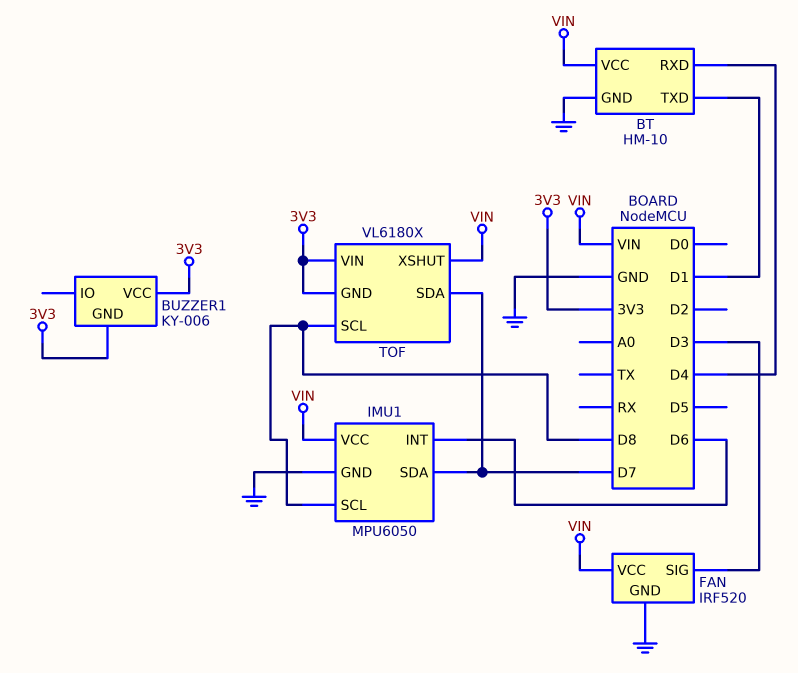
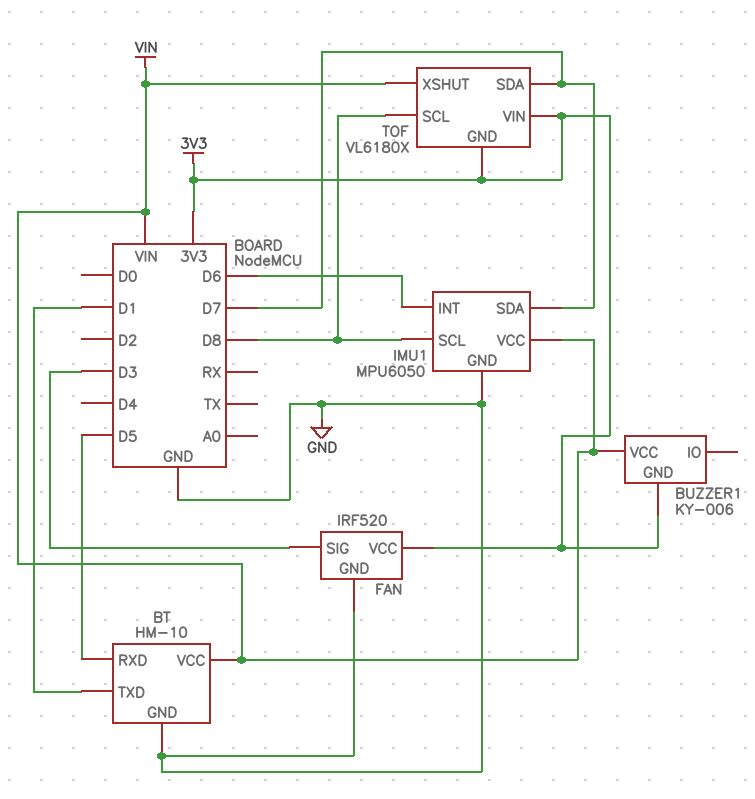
BT pin RXD: D4 -> D5
BUZZER1 pin VCC: 3V3 -> VIN
FAN pin VCC: VIN -> 3V3

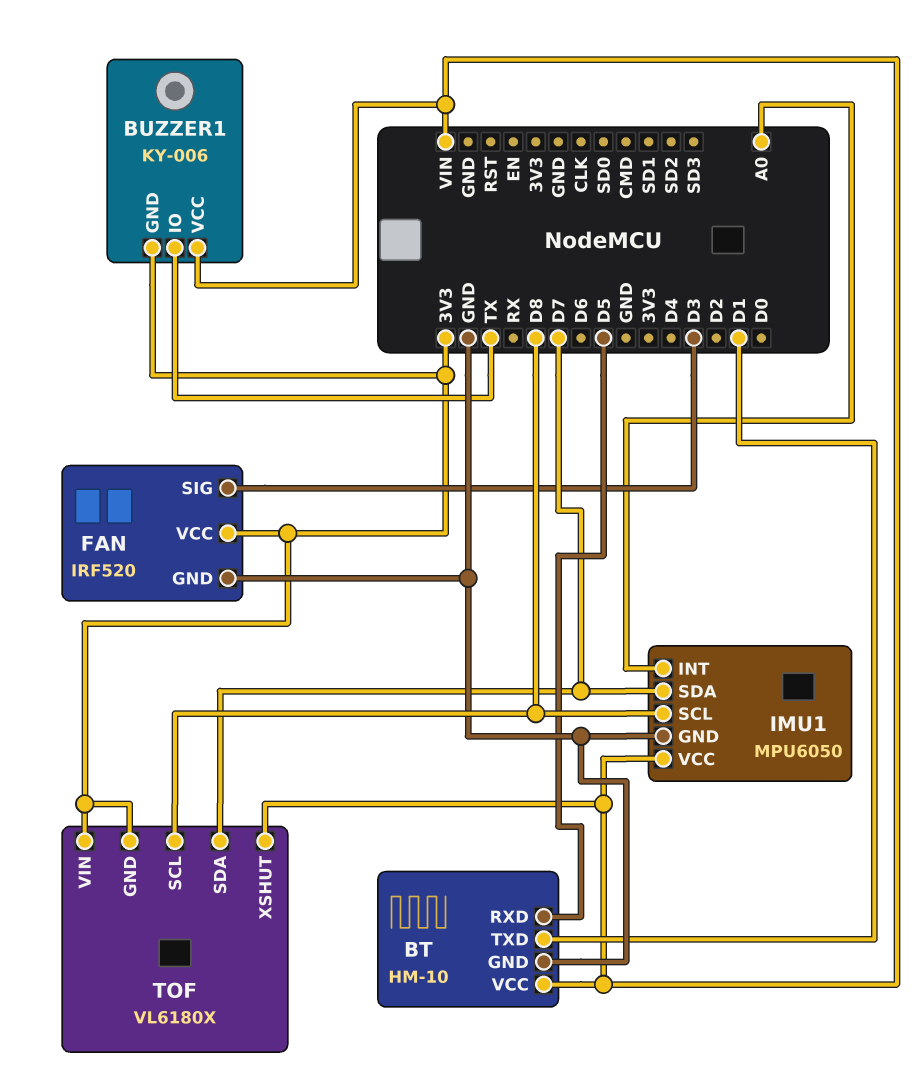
BUZZER1 pin IO: none -> TX
IMU1 pin INT: D6 -> A0

